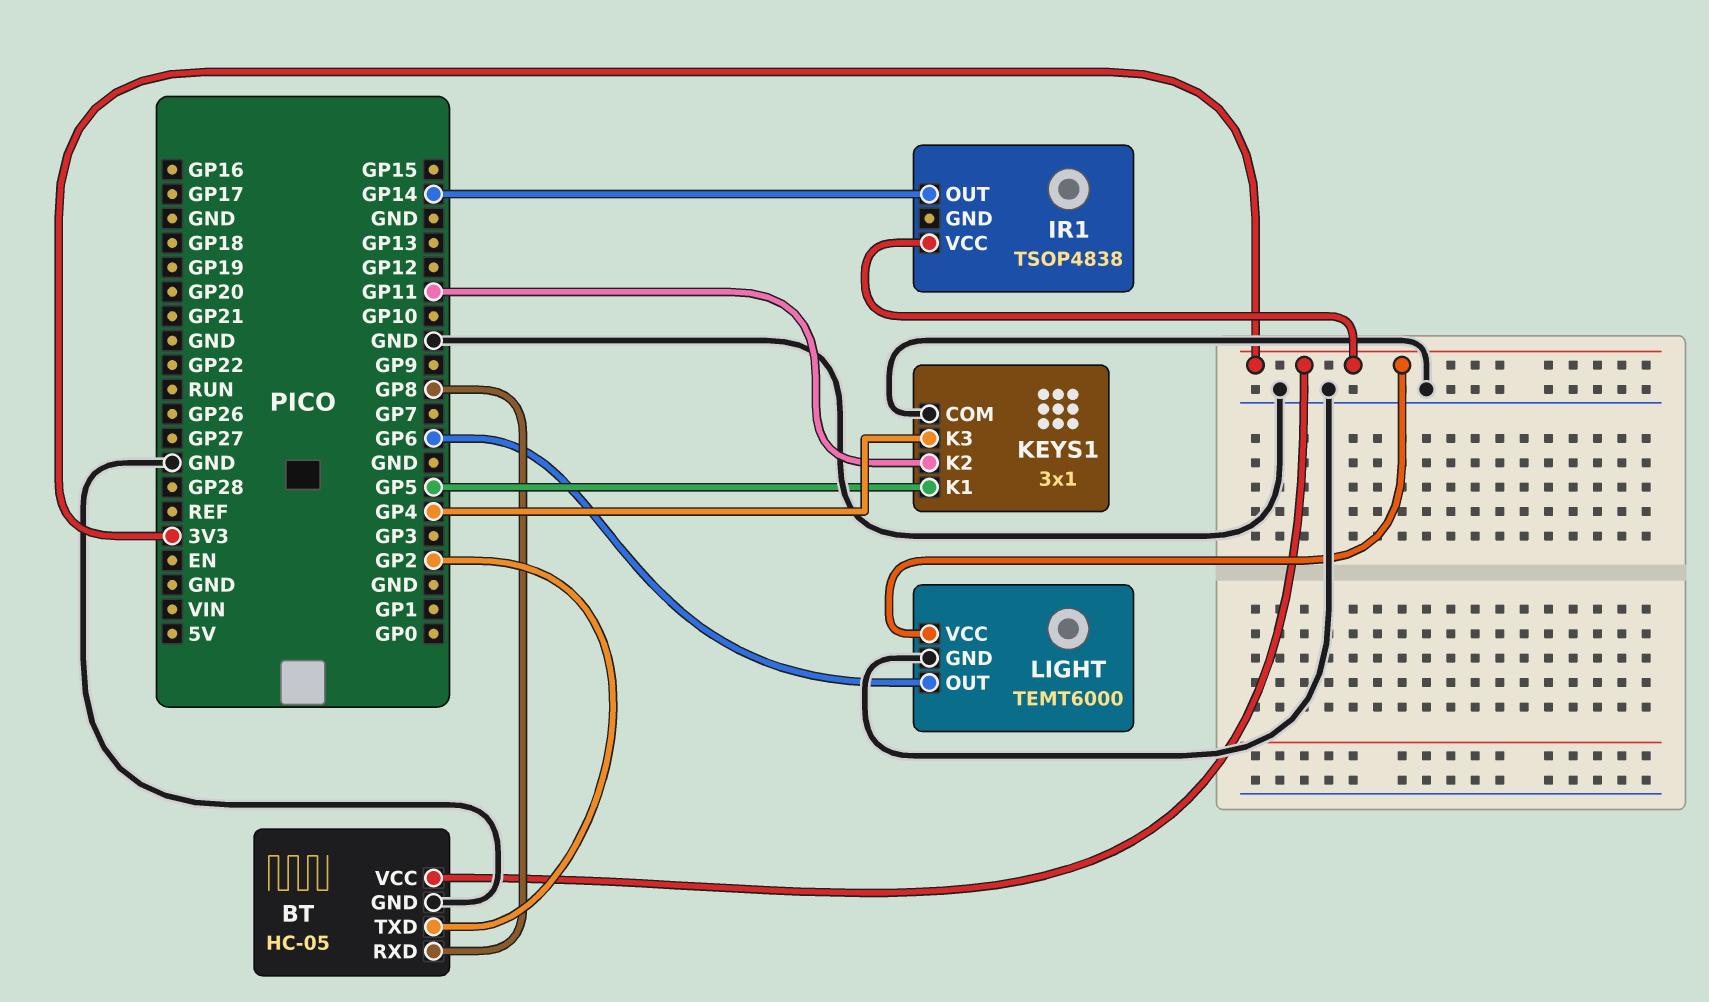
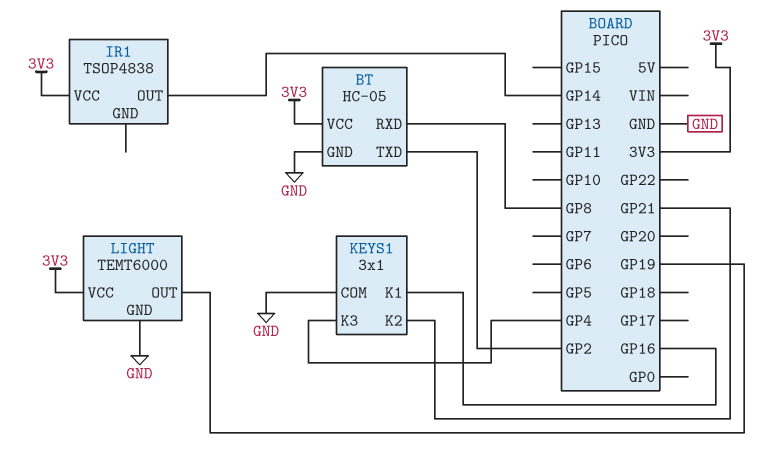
KEYS1 pin K1: GP5 -> GP16
KEYS1 pin K2: GP11 -> GP21
LIGHT pin OUT: GP6 -> GP19

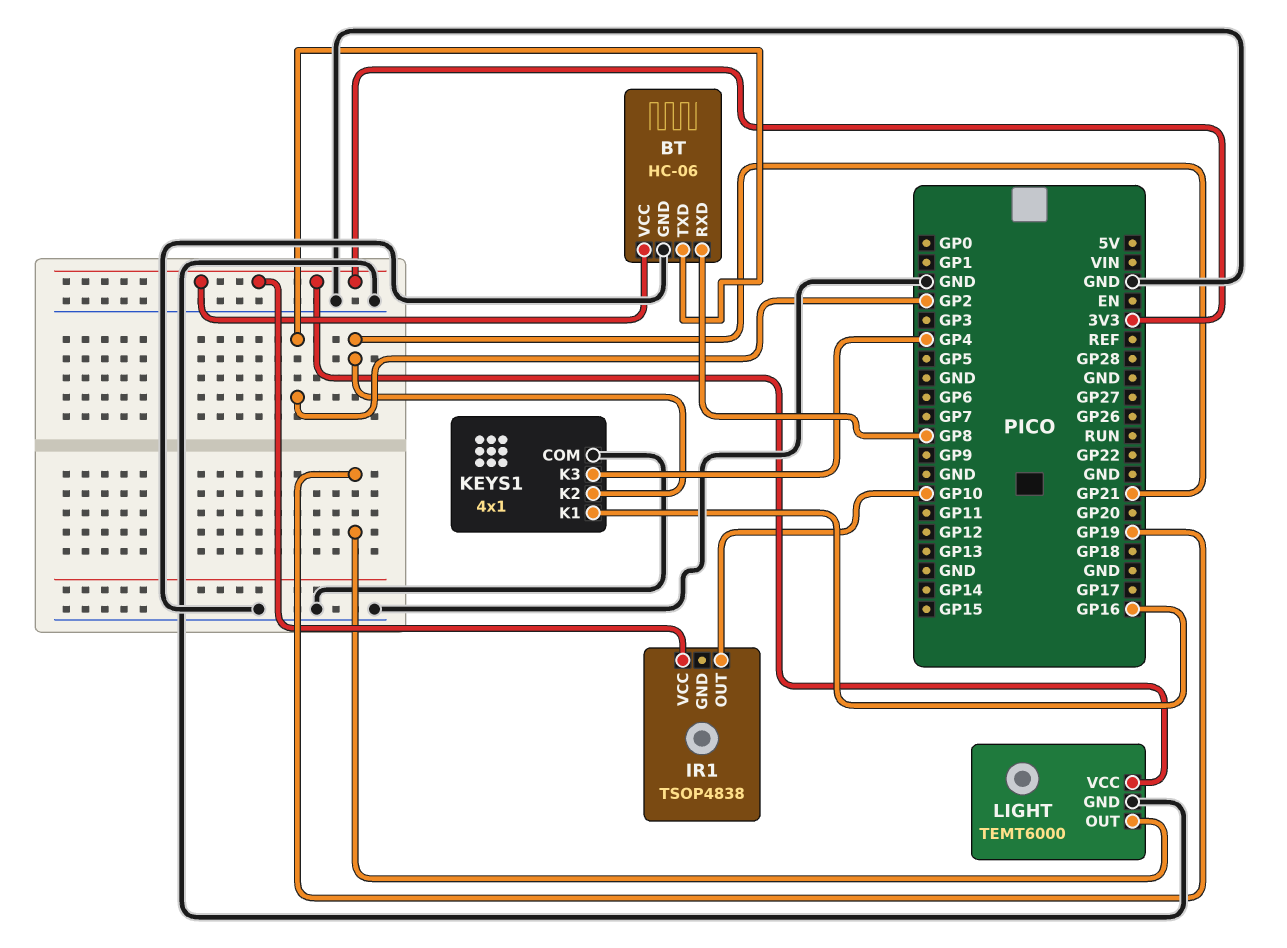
BT: HC-05 -> HC-06
IR1 pin OUT: GP14 -> GP10
KEYS1: 3x1 -> 4x1

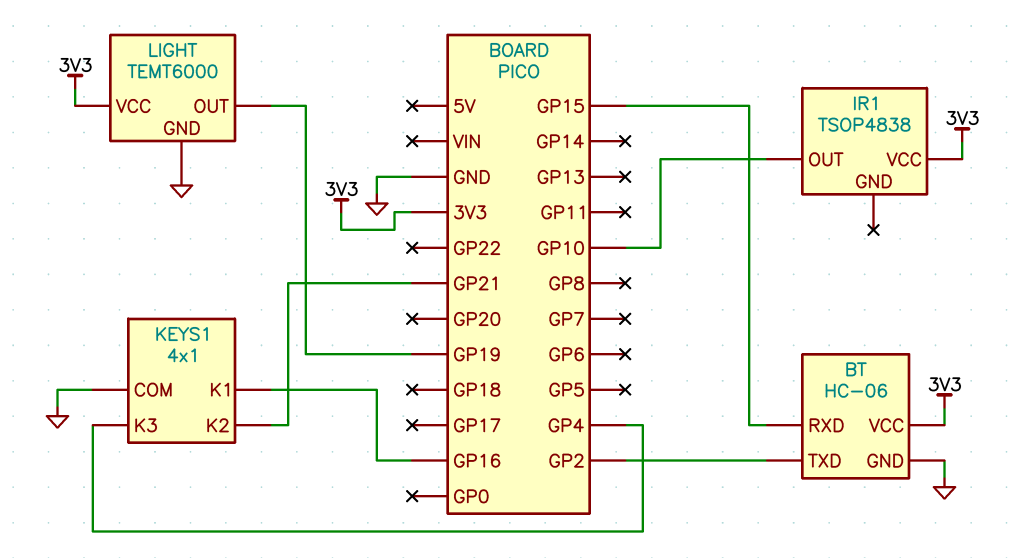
BT pin RXD: GP8 -> GP15

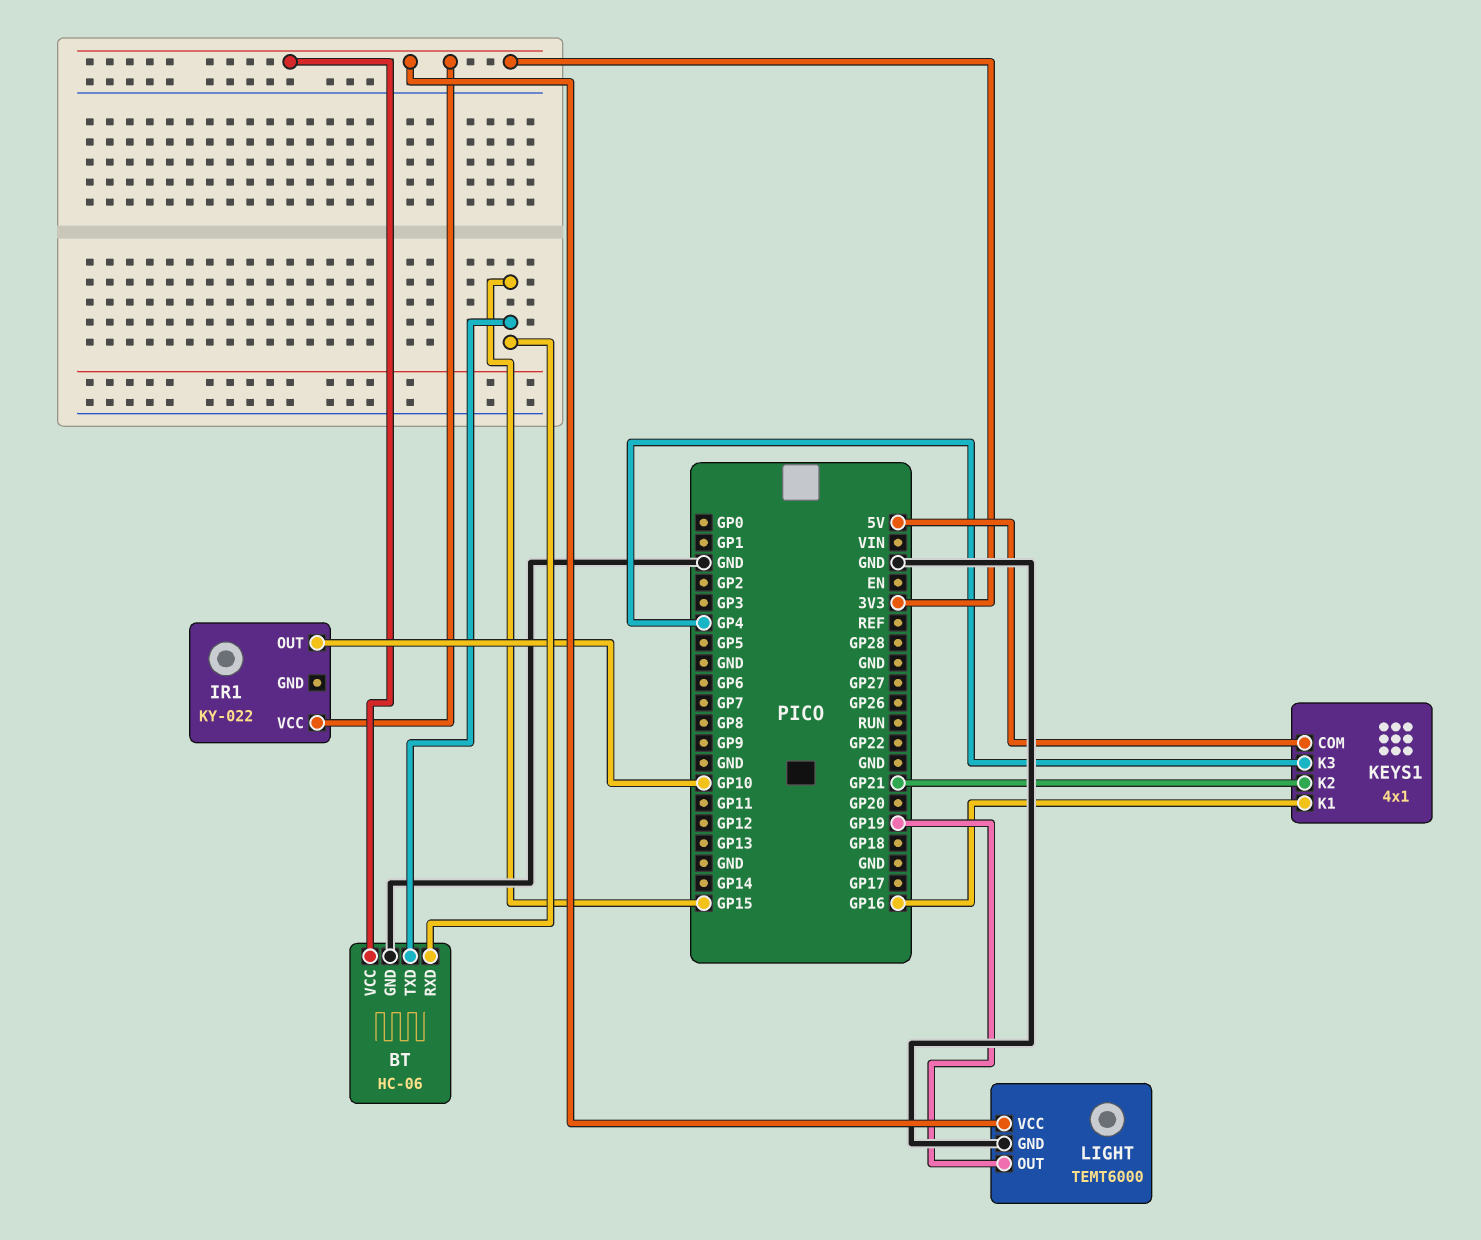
BT pin TXD: GP2 -> GP15
IR1: TSOP4838 -> KY-022
KEYS1 pin COM: GND -> 5V

